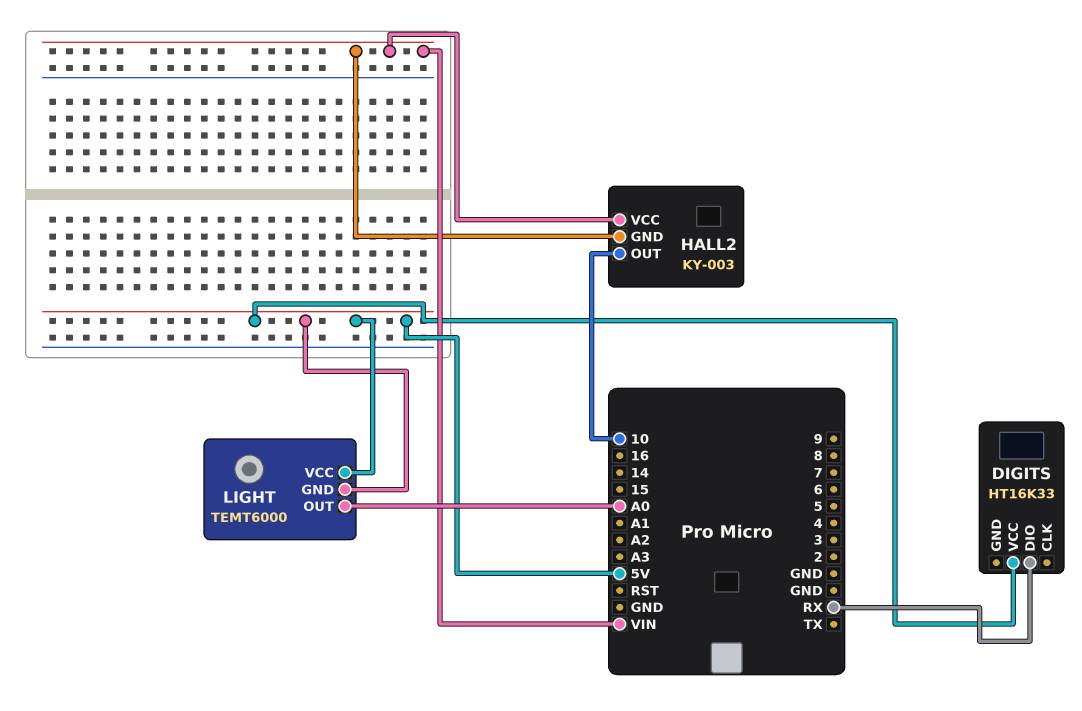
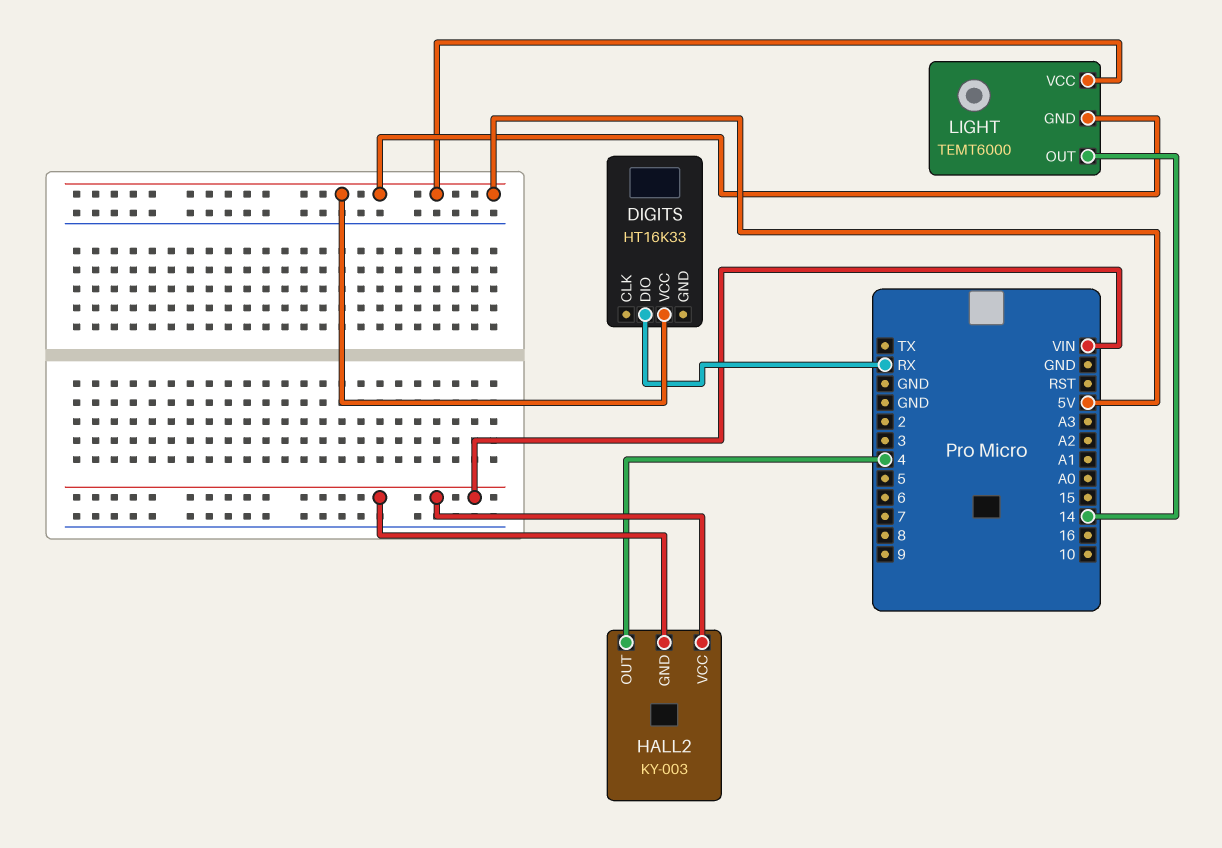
HALL2 pin OUT: 10 -> 4
LIGHT pin OUT: A0 -> 14

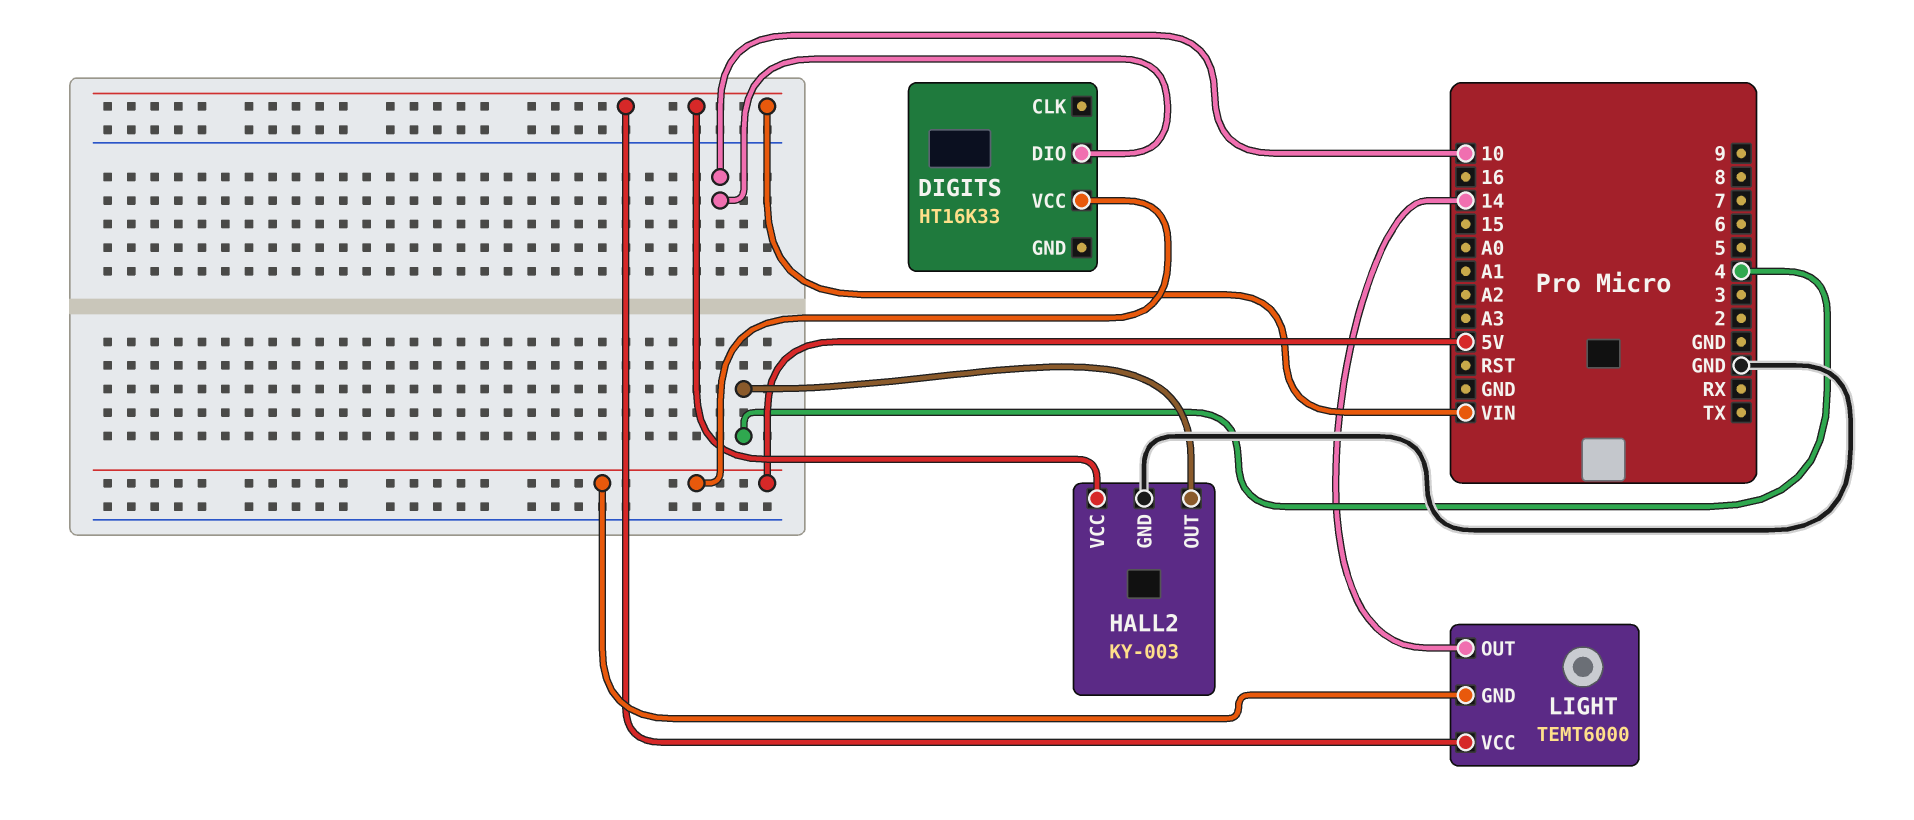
DIGITS pin DIO: RX -> 10
HALL2 pin GND: VIN -> GND
LIGHT pin VCC: 5V -> VIN

